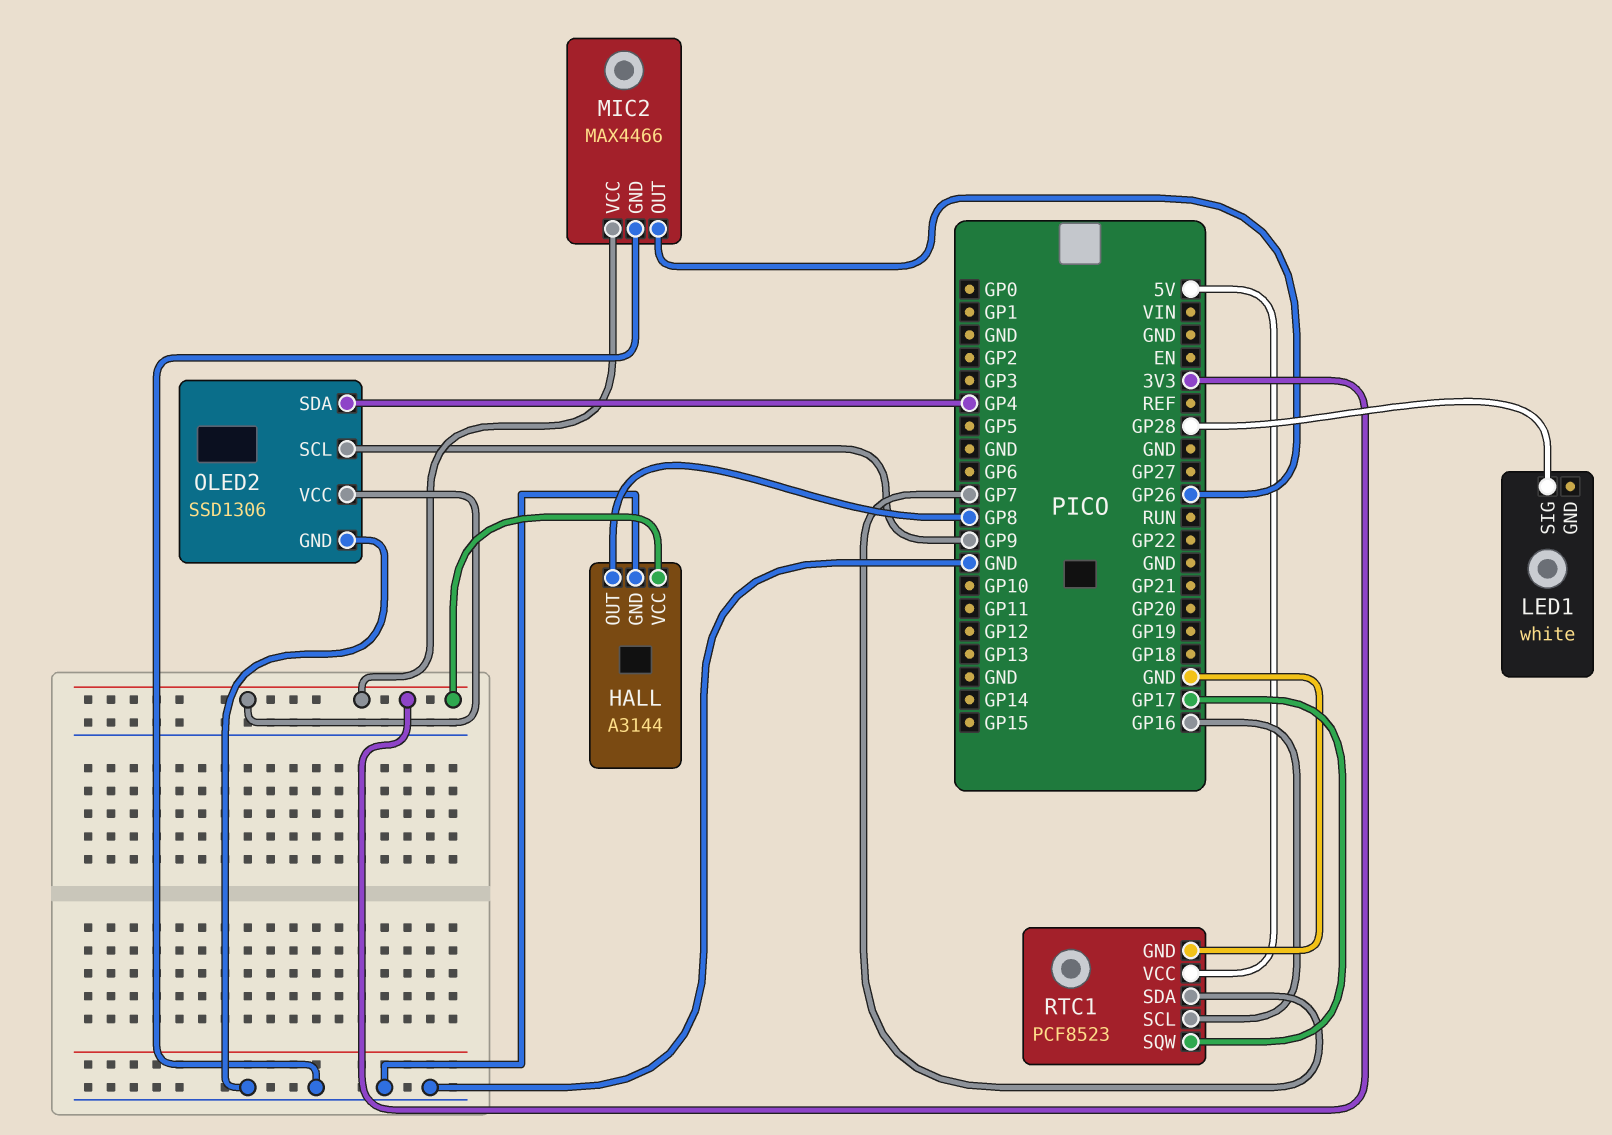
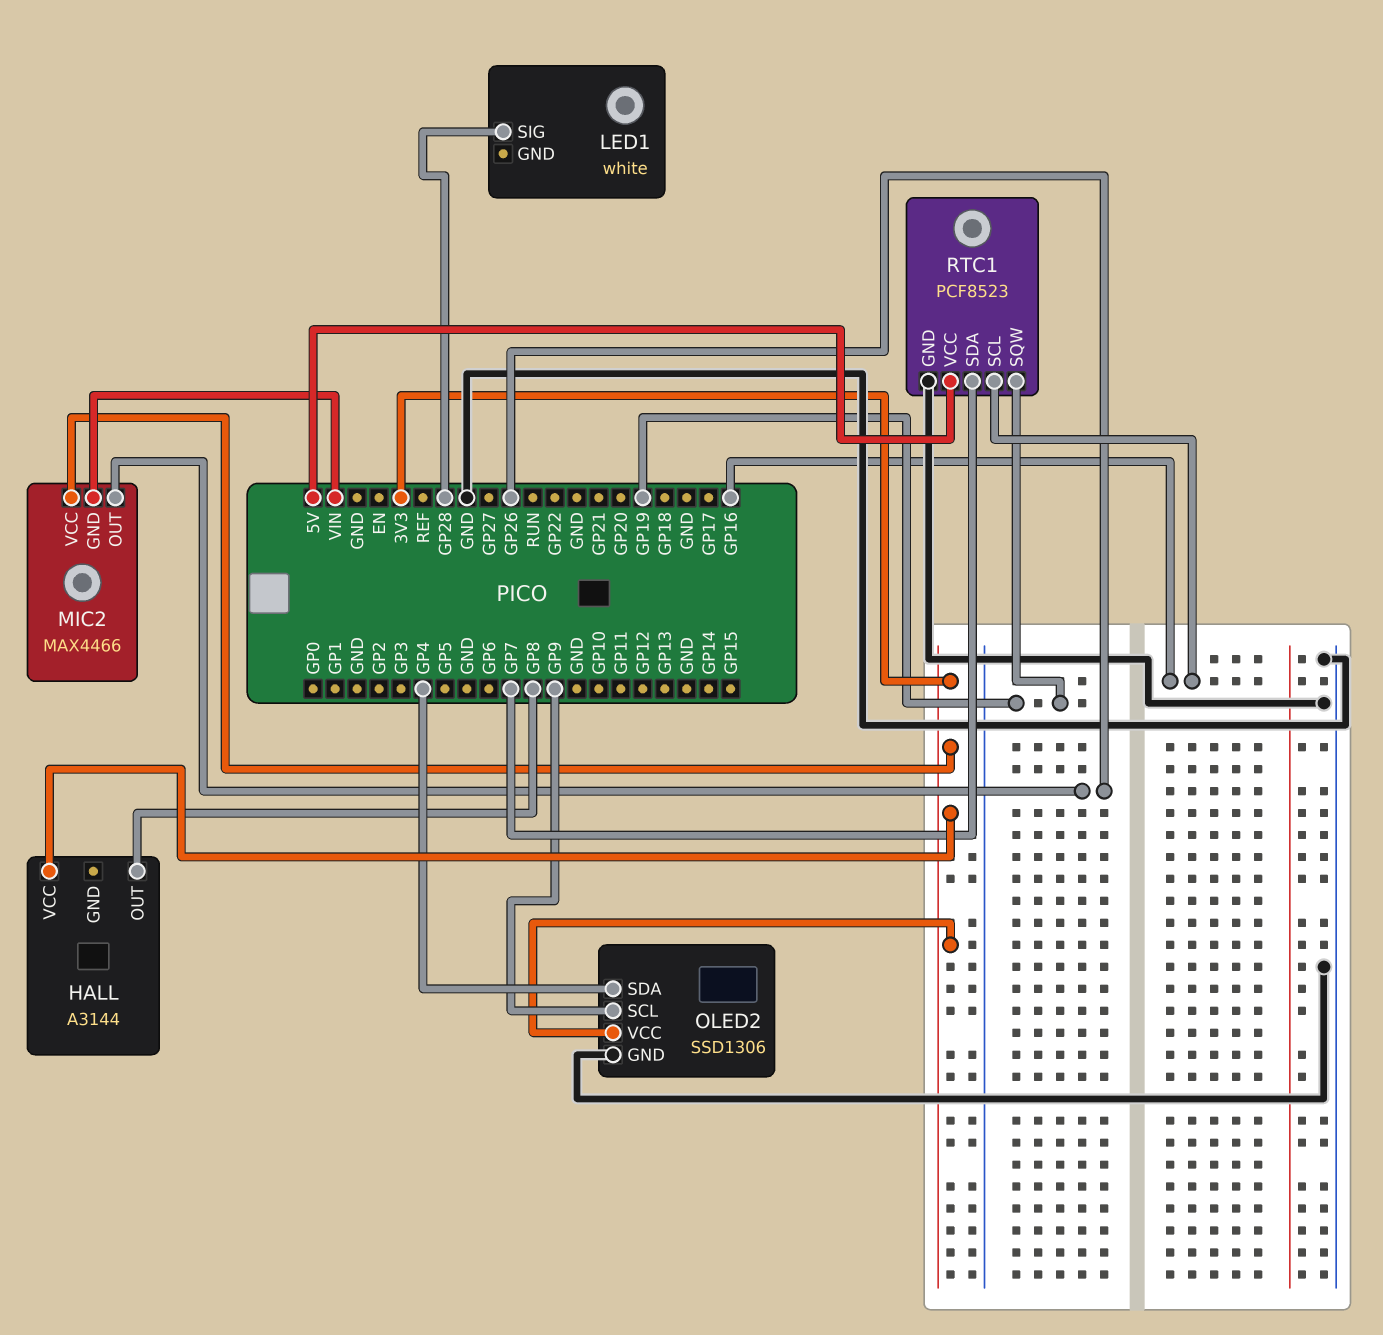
HALL pin GND: GND -> none
MIC2 pin GND: GND -> VIN
RTC1 pin SQW: GP17 -> GP19

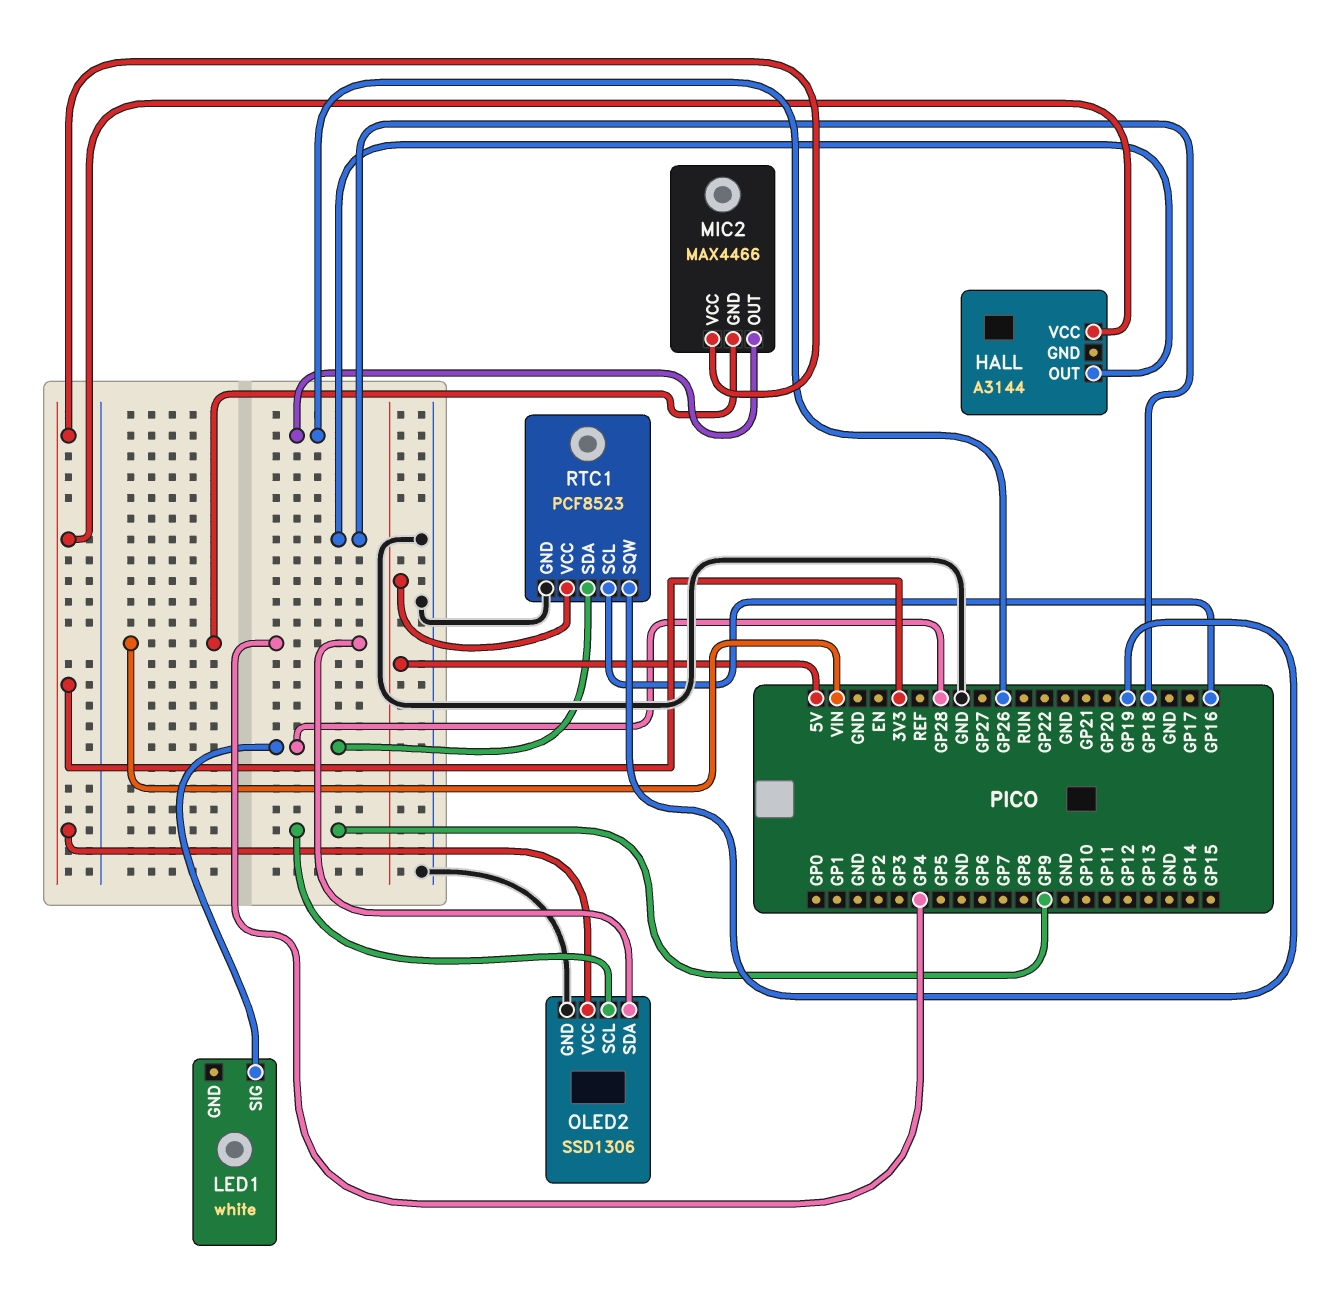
HALL pin OUT: GP8 -> GP18
RTC1 pin SDA: GP7 -> GP28

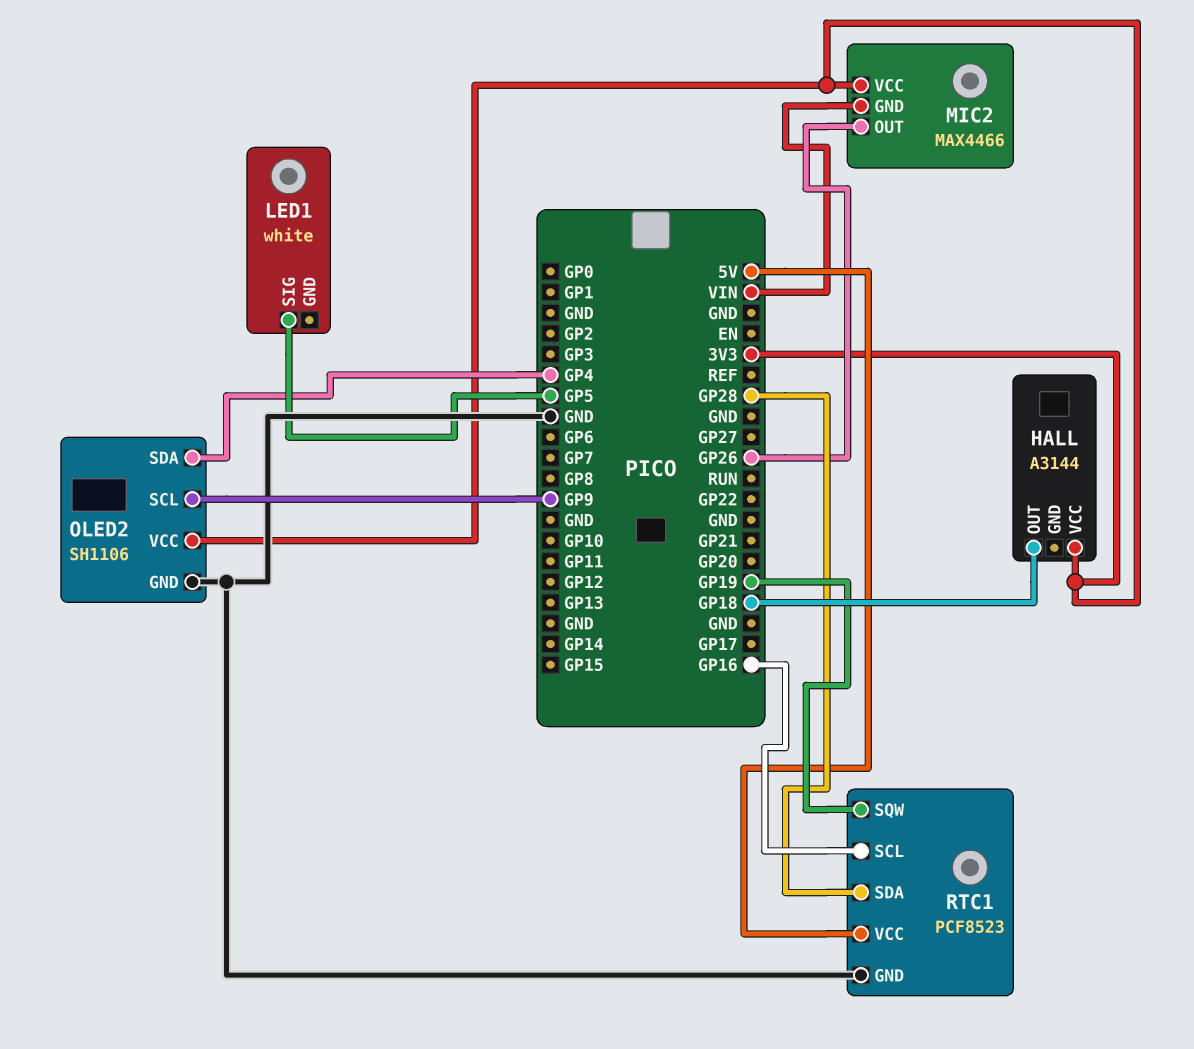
LED1 pin SIG: GP28 -> GP5
OLED2: SSD1306 -> SH1106

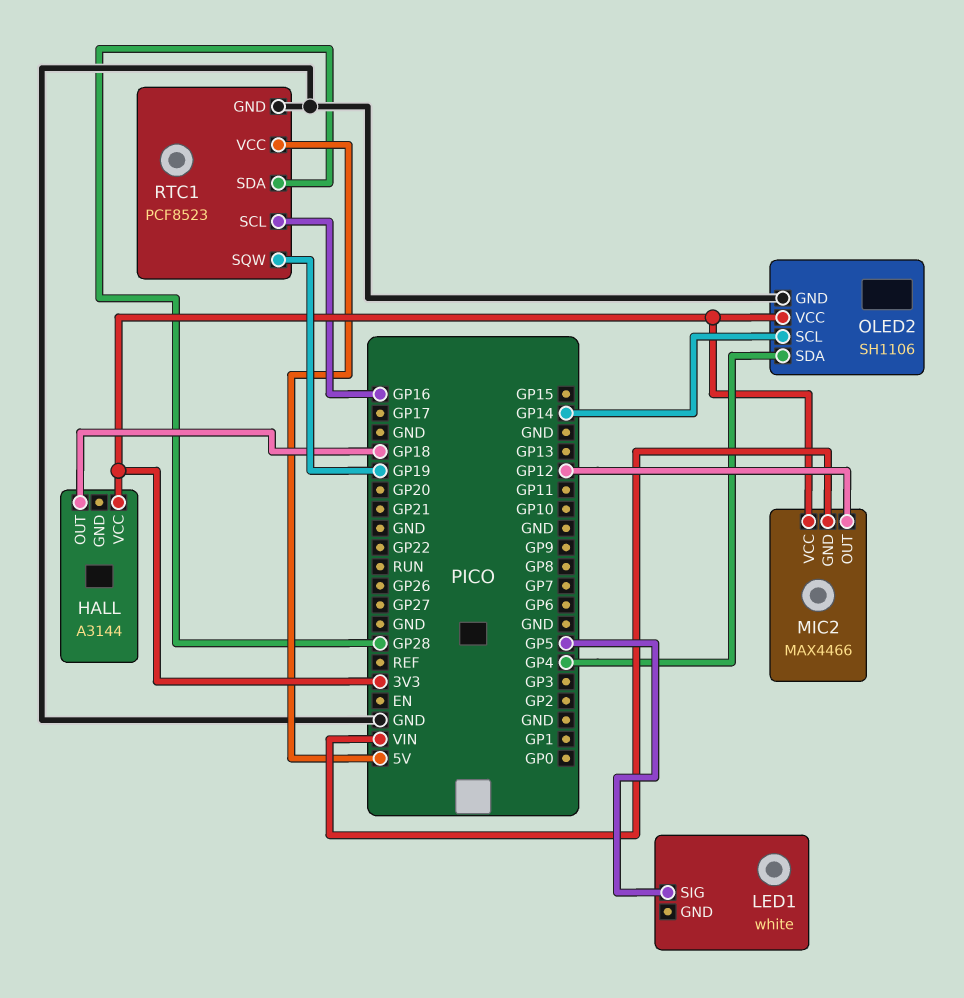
MIC2 pin OUT: GP26 -> GP12
OLED2 pin SCL: GP9 -> GP14

